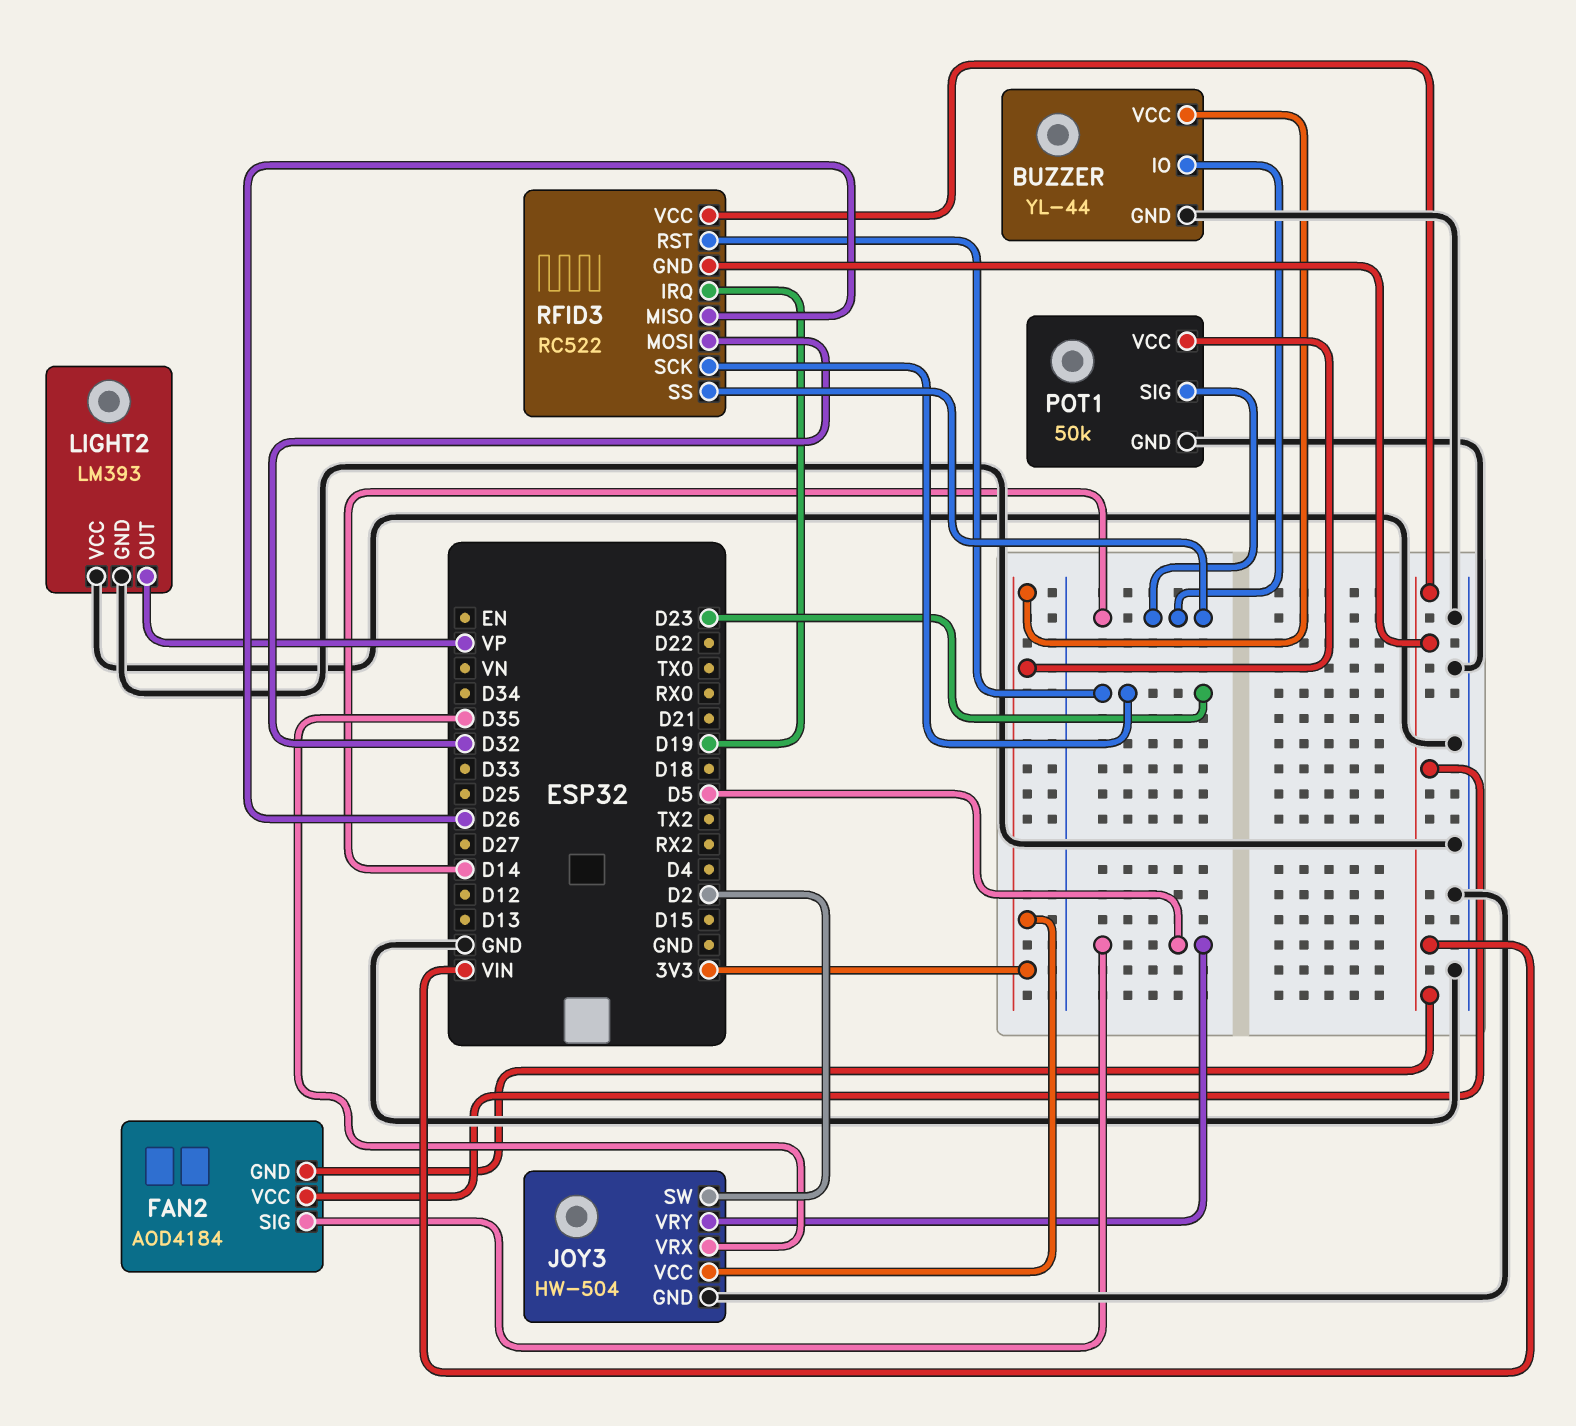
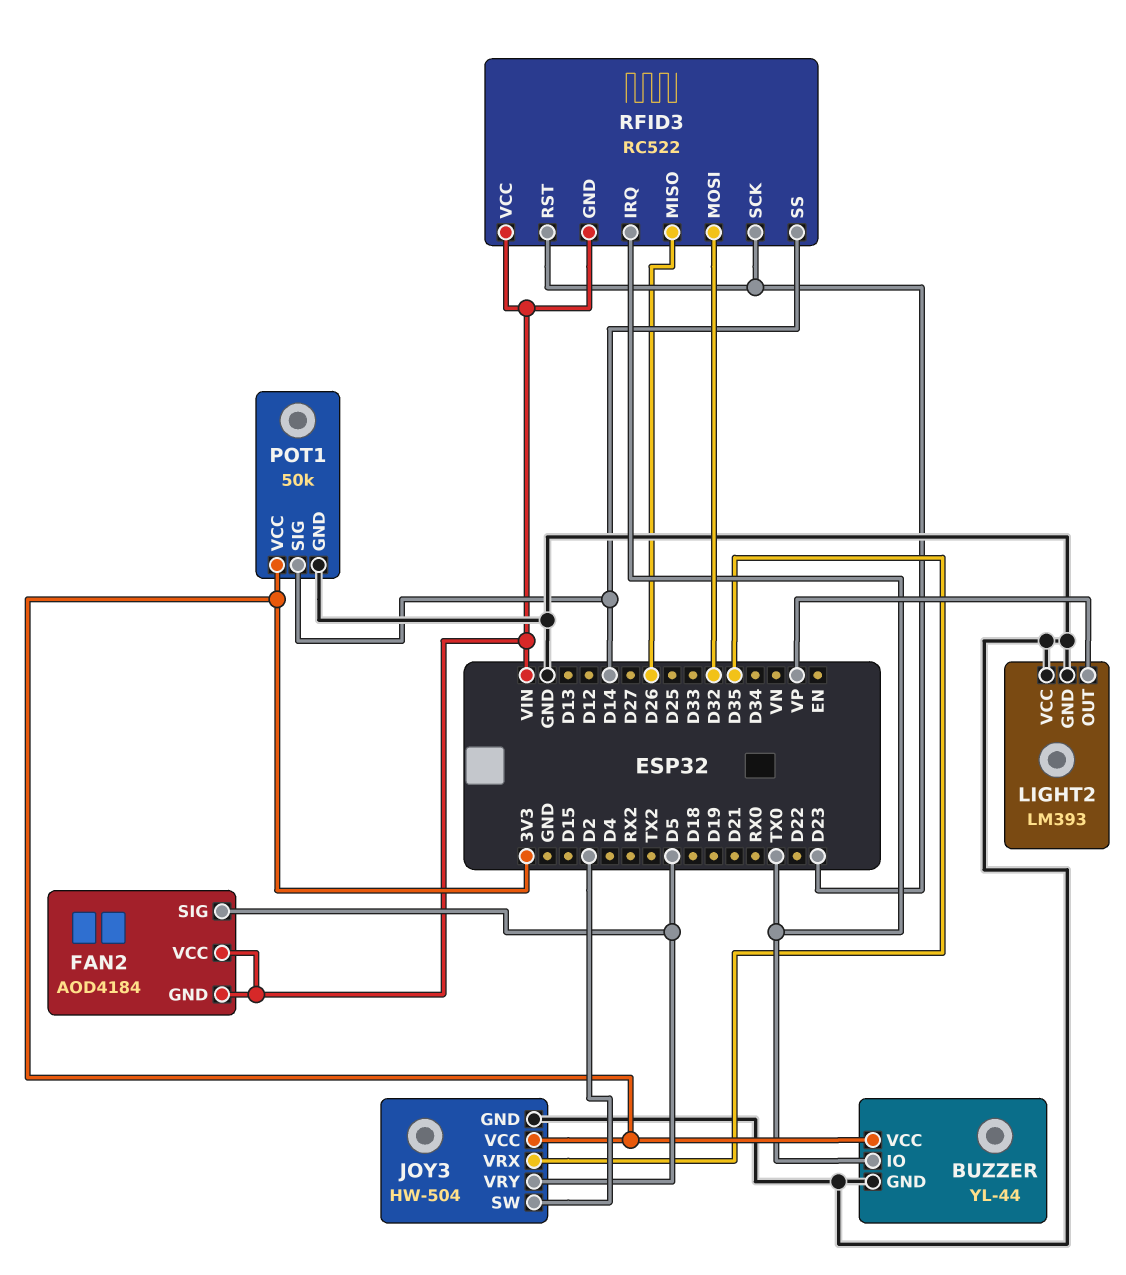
BUZZER pin IO: D14 -> TX0
RFID3 pin IRQ: D19 -> TX0

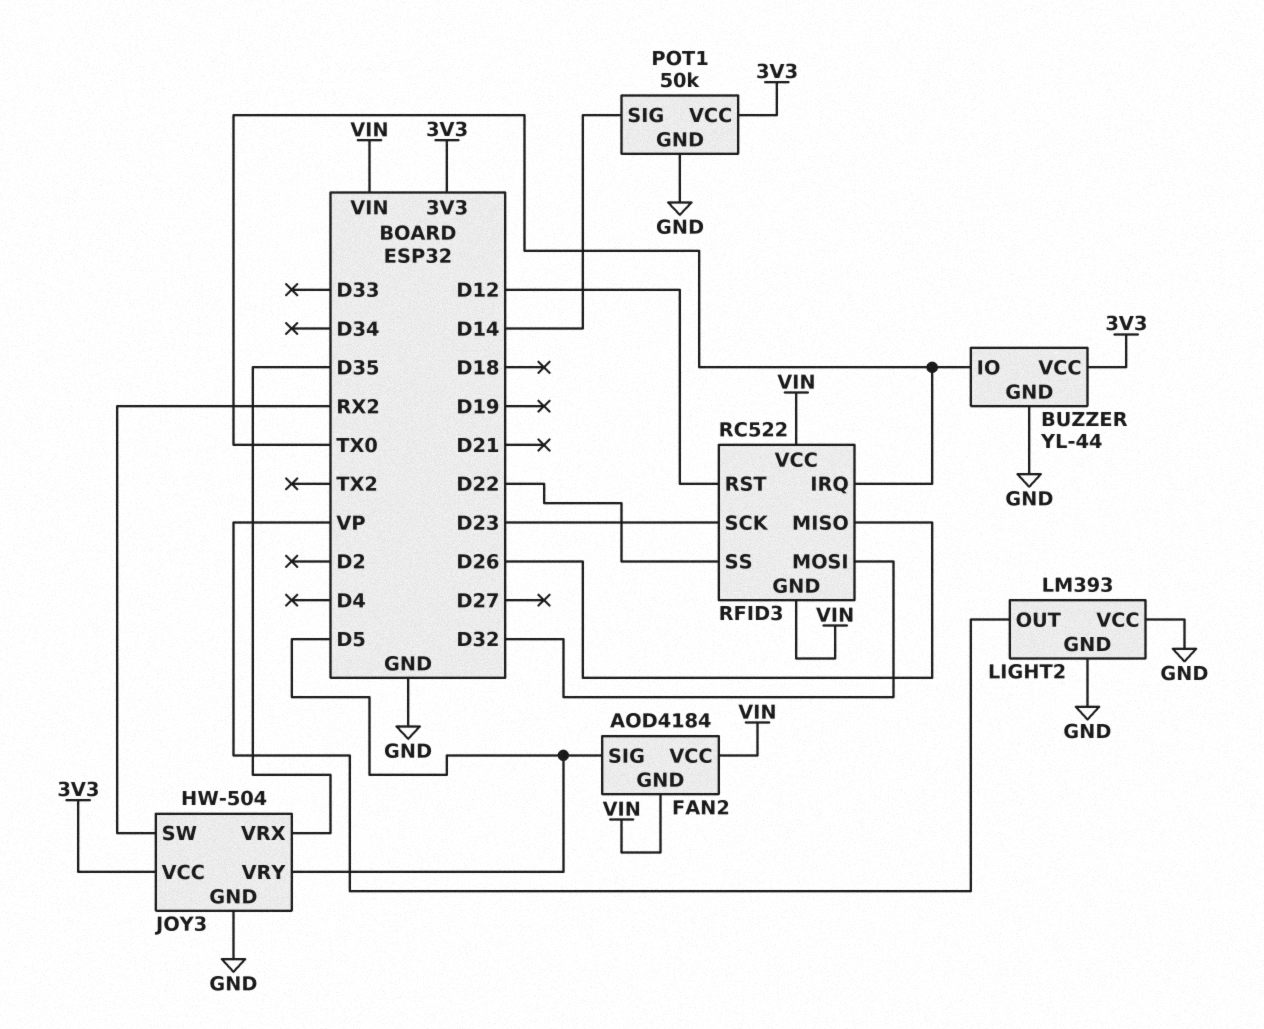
JOY3 pin SW: D2 -> RX2
RFID3 pin RST: D23 -> D12
RFID3 pin SS: D14 -> D22

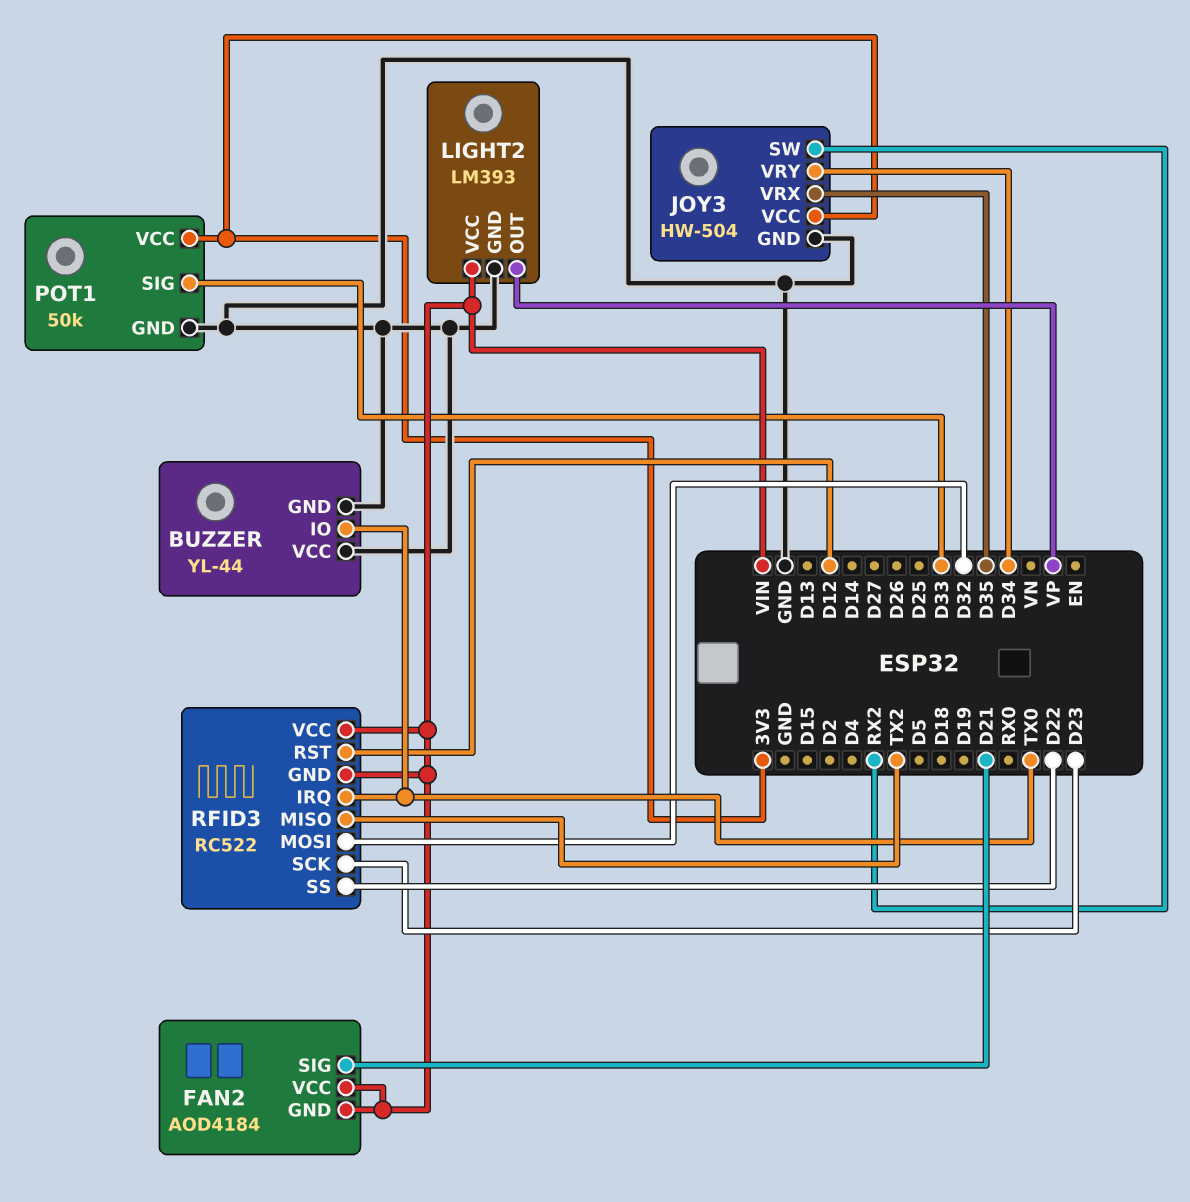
BUZZER pin VCC: 3V3 -> GND
FAN2 pin SIG: D5 -> D21
JOY3 pin VRY: D5 -> D34
LIGHT2 pin VCC: GND -> VIN
POT1 pin SIG: D14 -> D33
RFID3 pin MISO: D26 -> TX2

